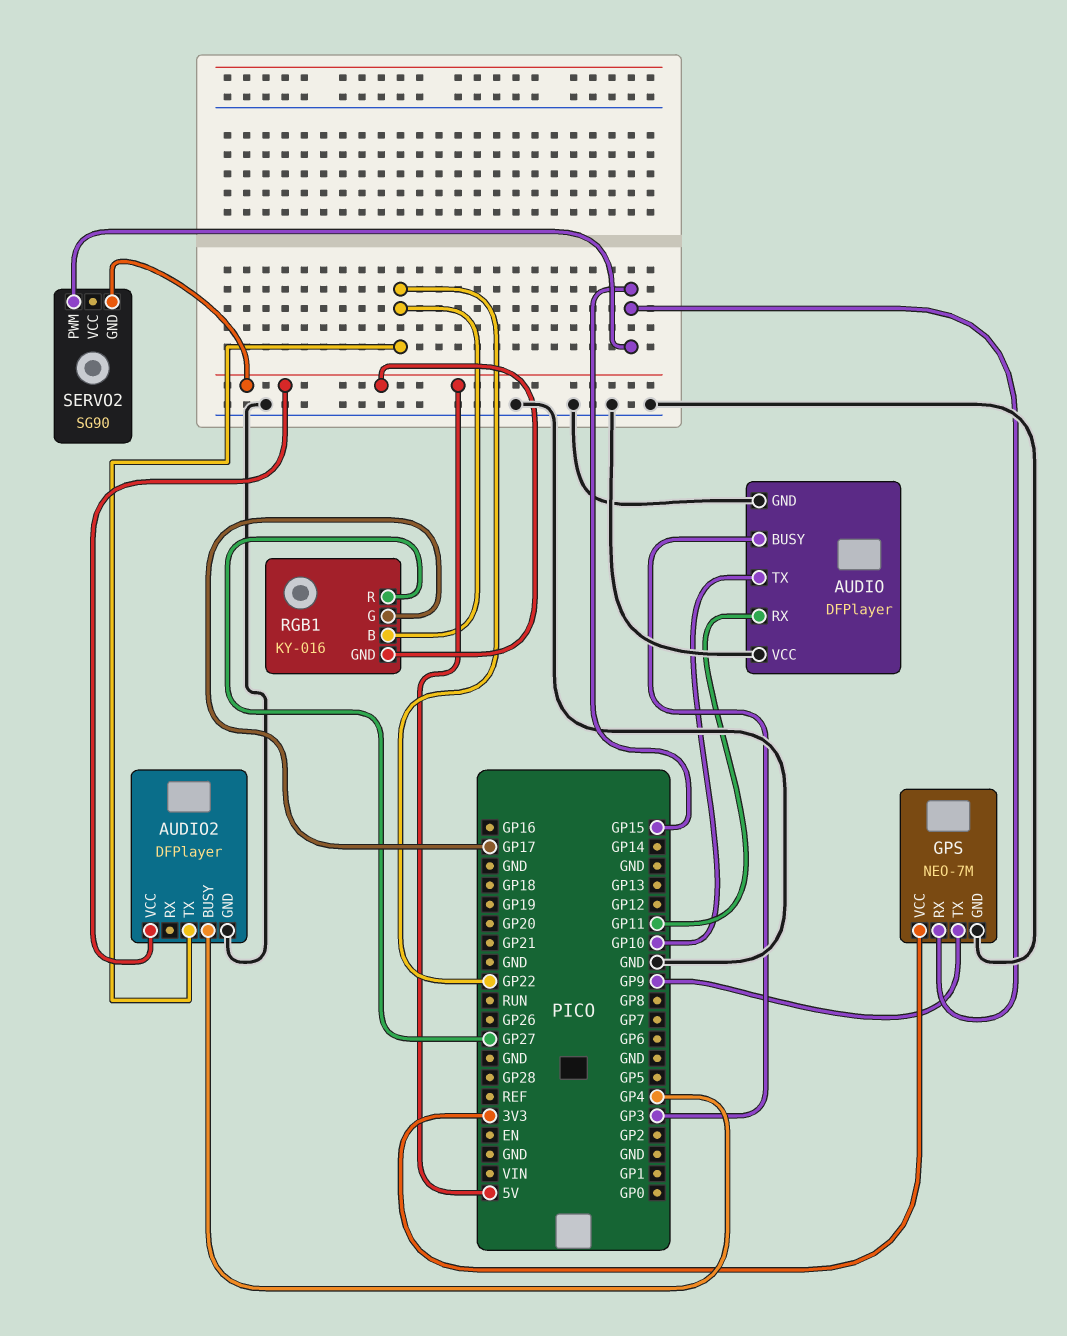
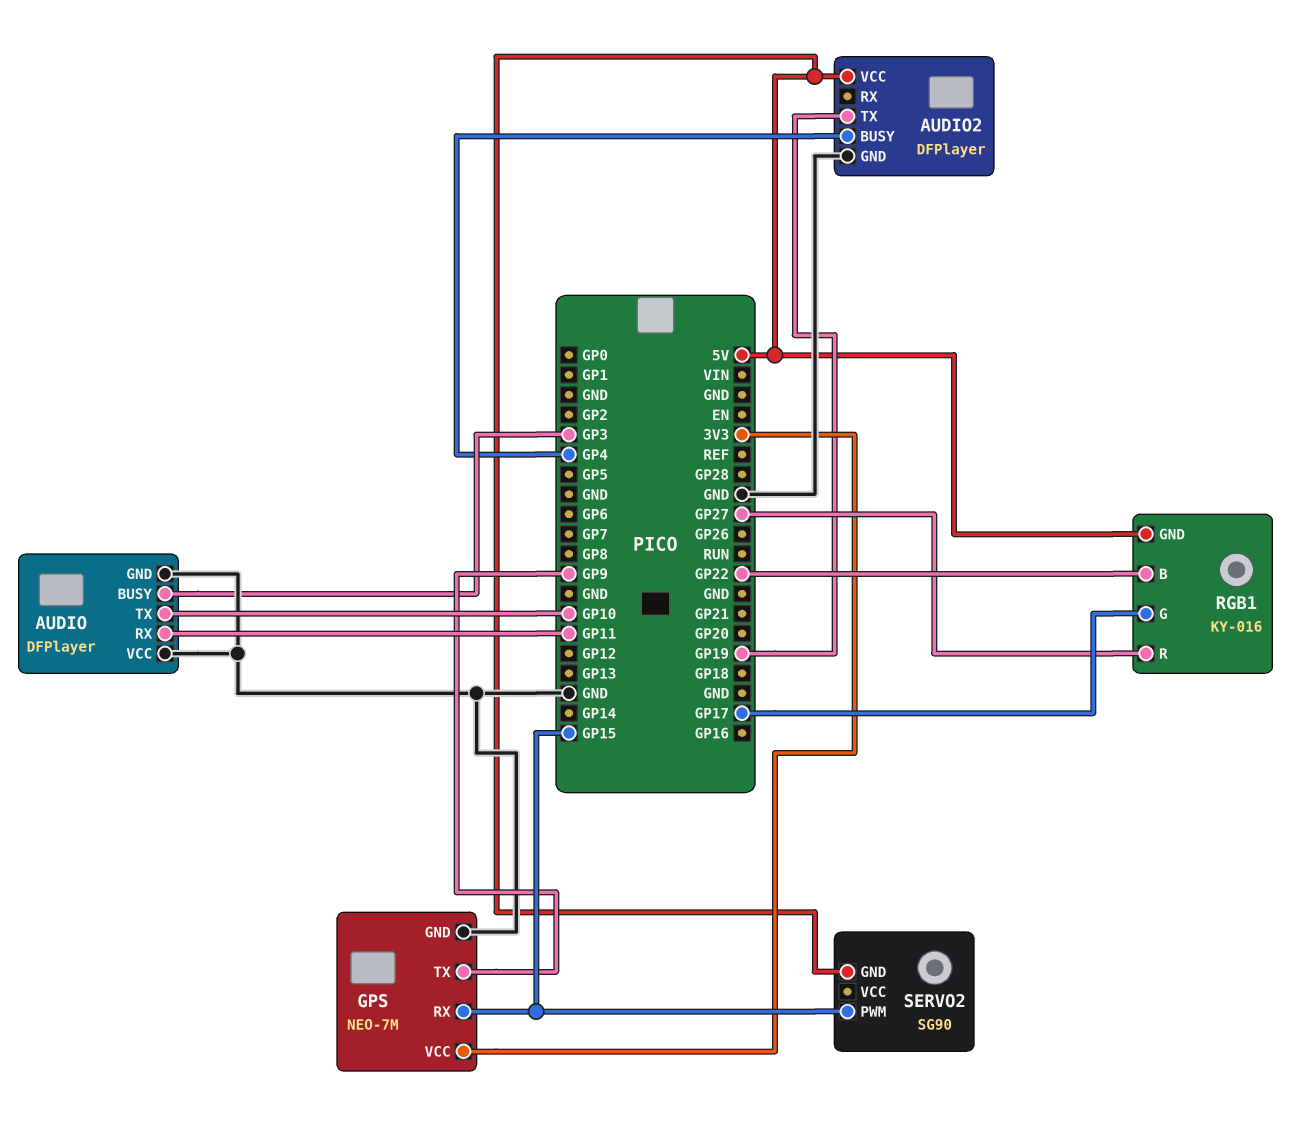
AUDIO2 pin TX: GP22 -> GP19

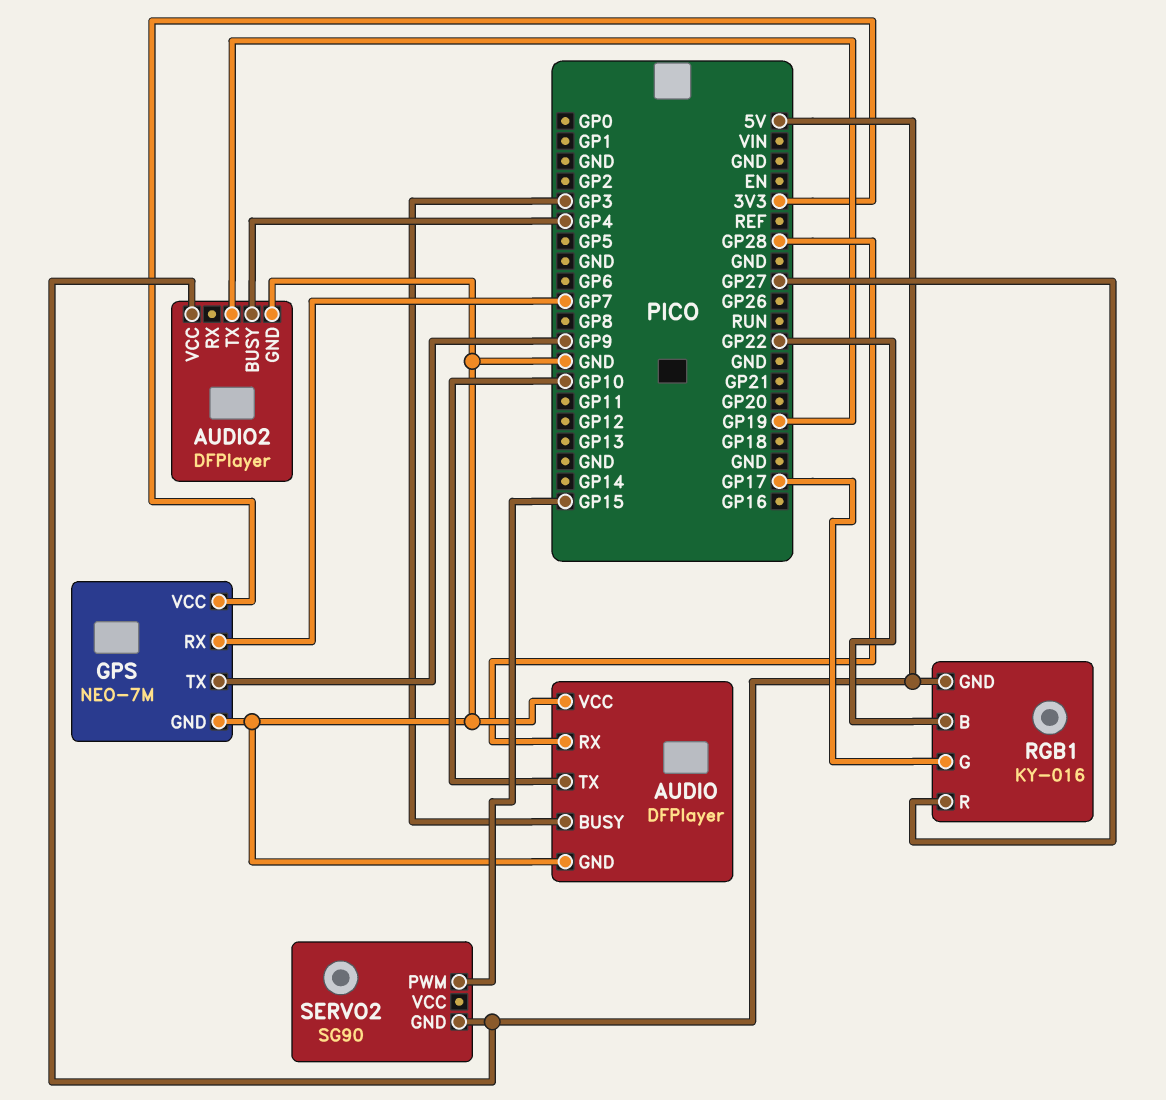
AUDIO pin RX: GP11 -> GP28
GPS pin RX: GP15 -> GP7

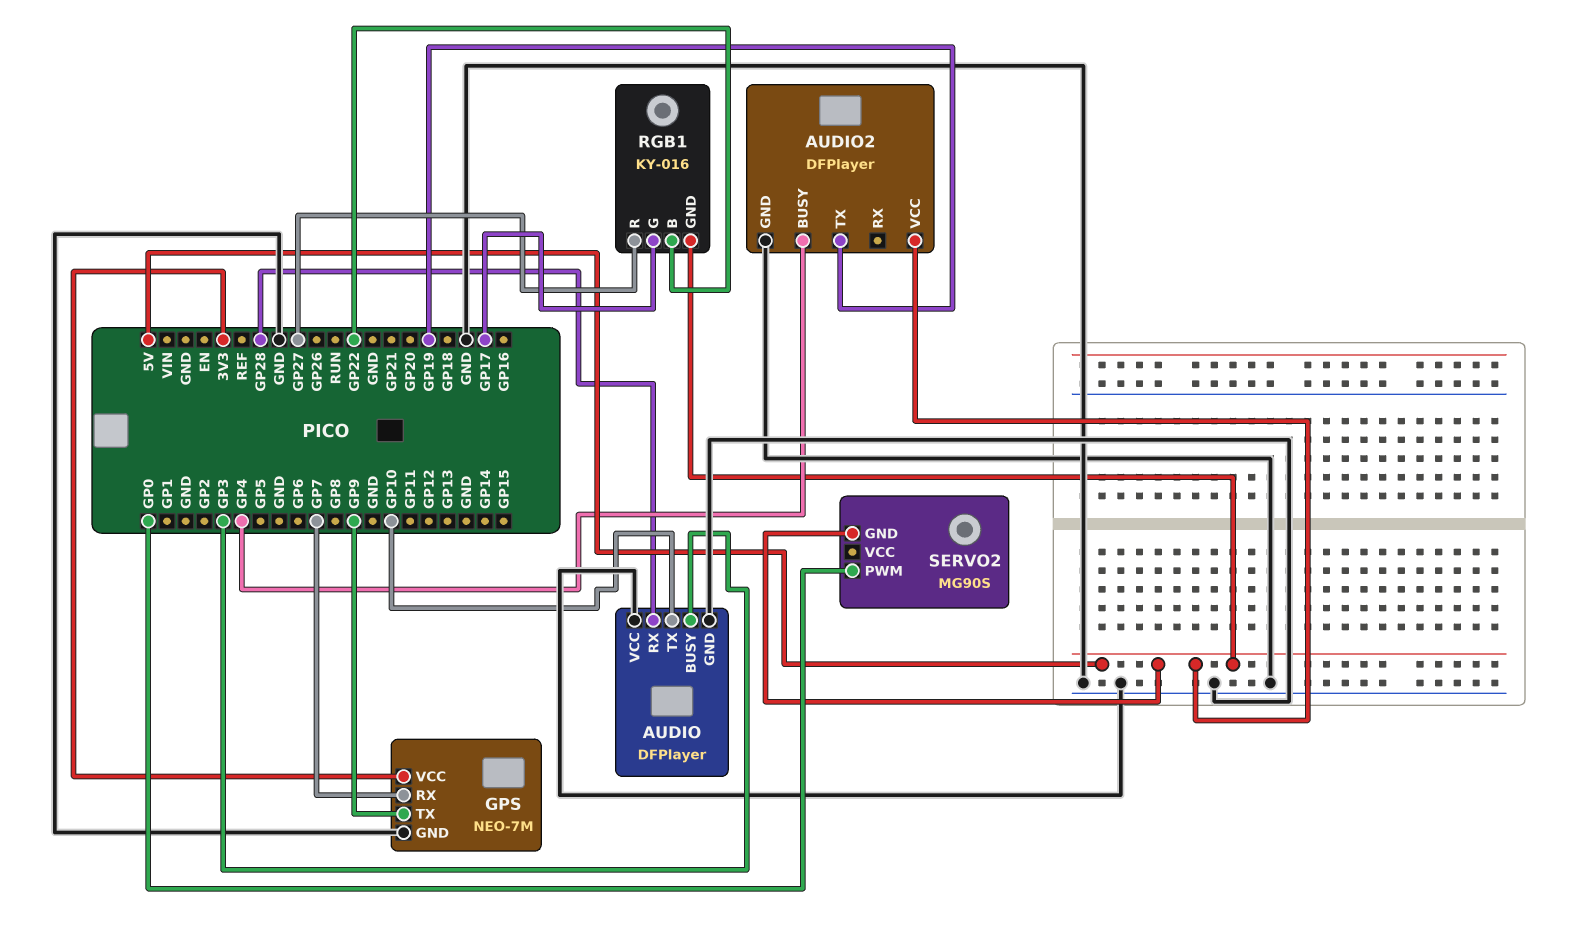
SERVO2: SG90 -> MG90S
SERVO2 pin PWM: GP15 -> GP0

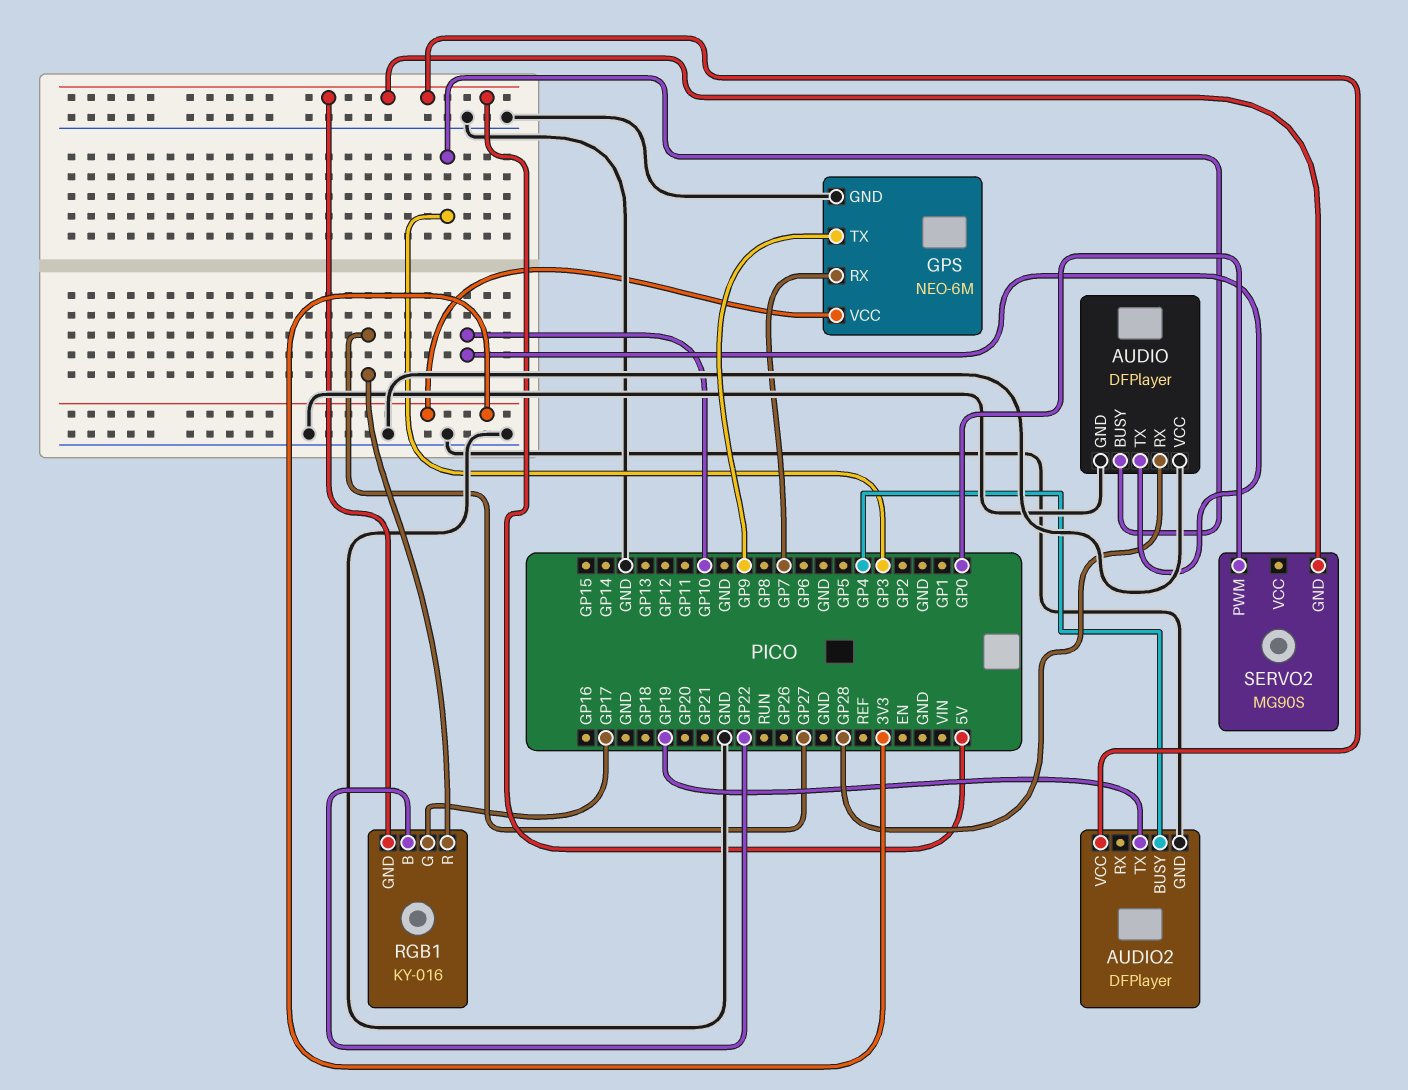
GPS: NEO-7M -> NEO-6M

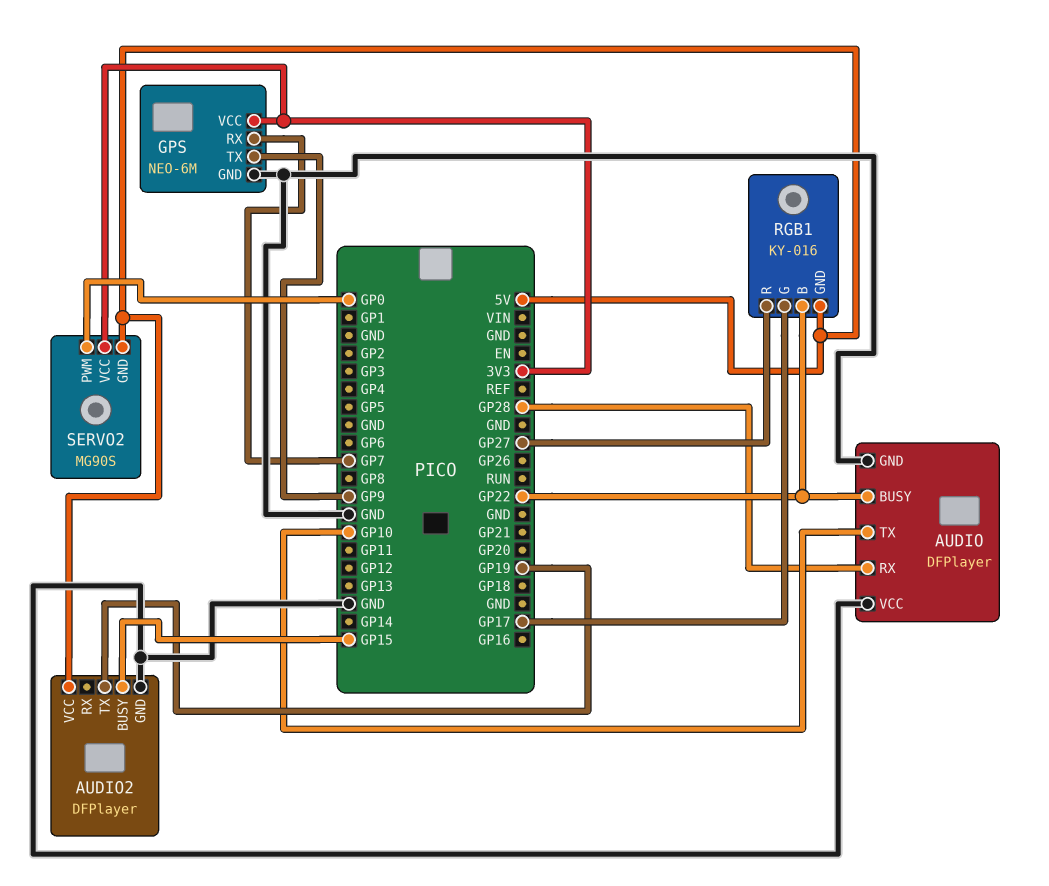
AUDIO pin BUSY: GP3 -> GP22
AUDIO2 pin BUSY: GP4 -> GP15
SERVO2 pin VCC: none -> 3V3

